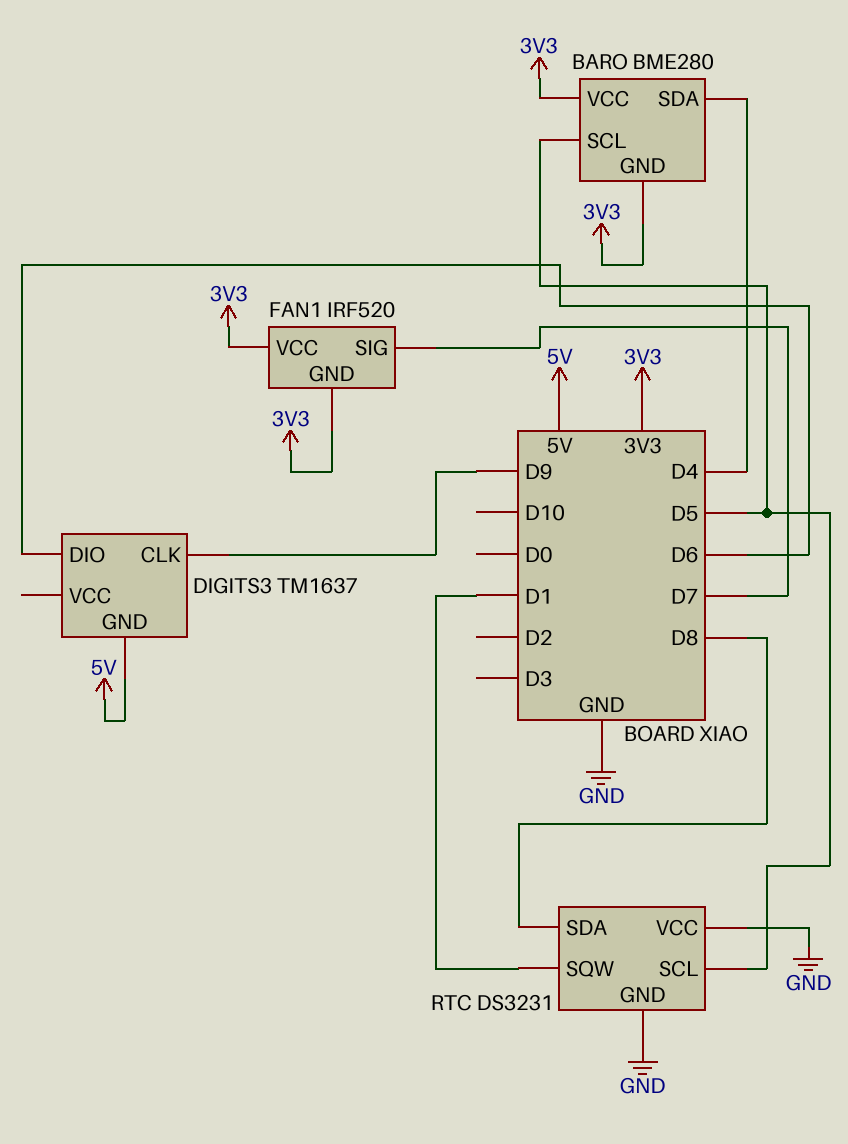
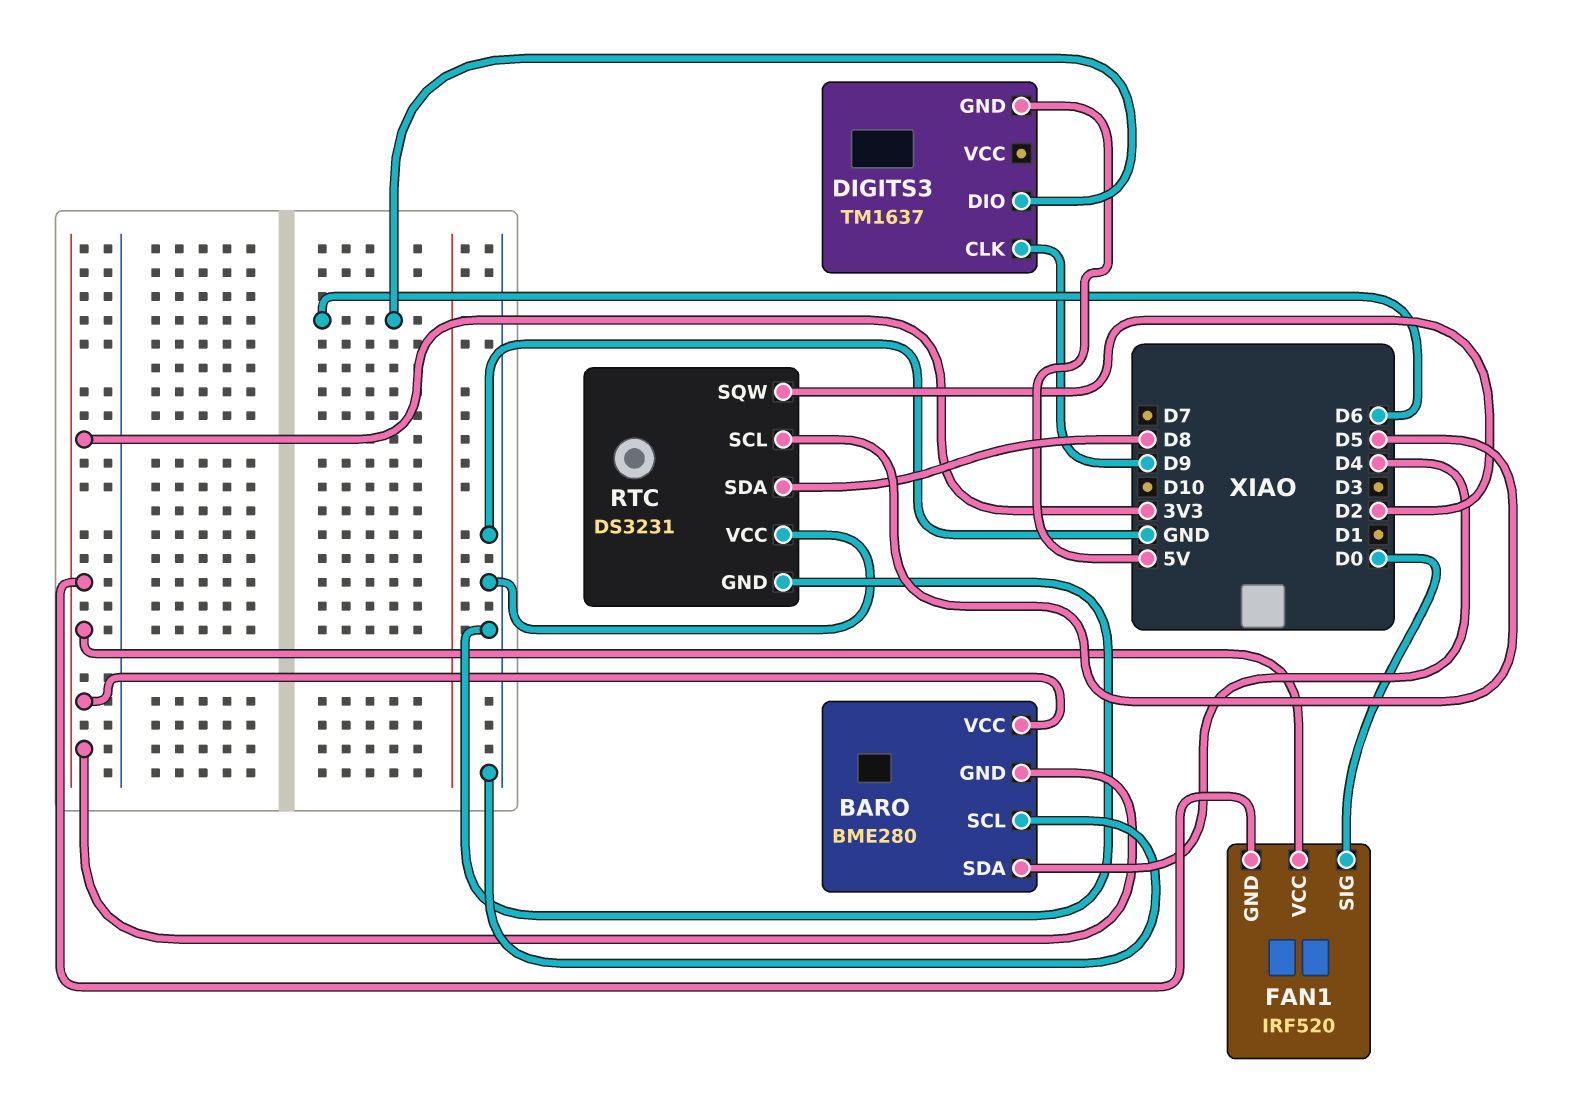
BARO pin SCL: D5 -> GND
FAN1 pin SIG: D7 -> D0
RTC pin SQW: D1 -> D2

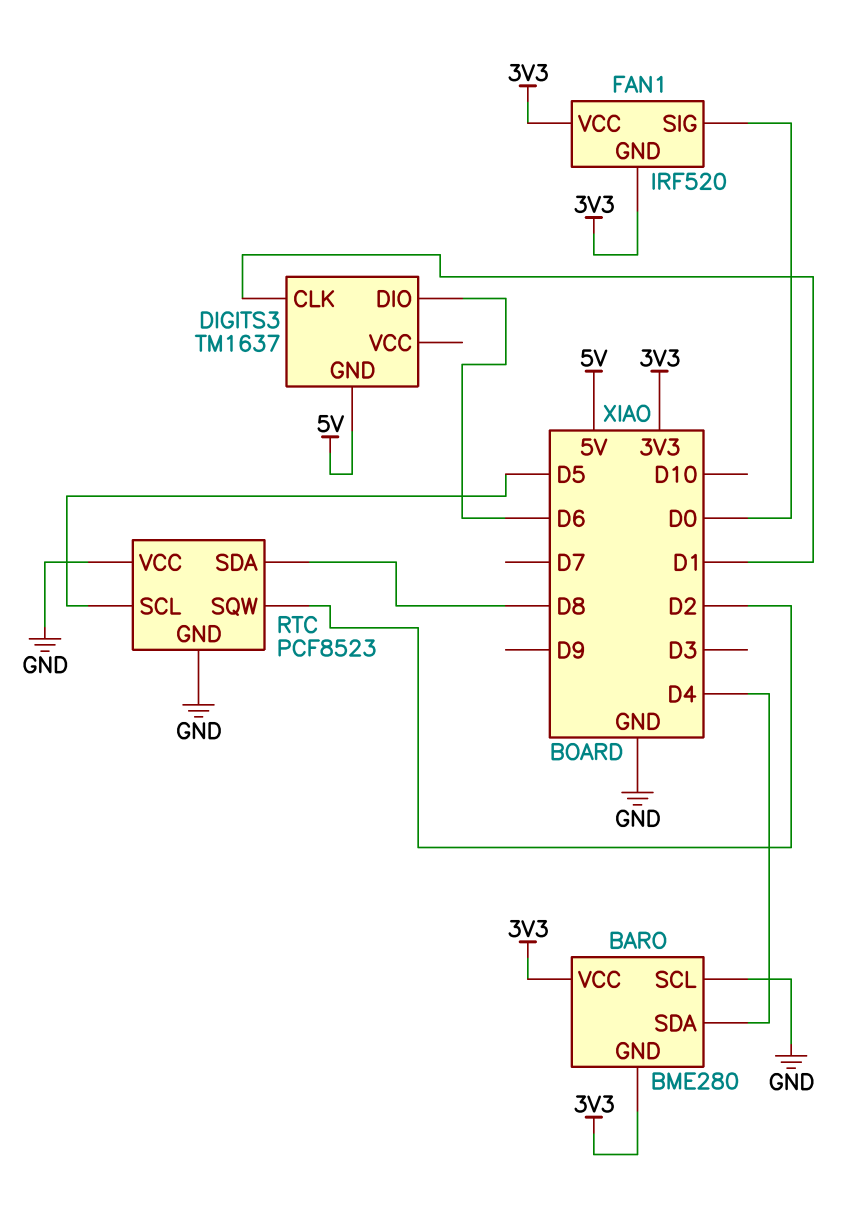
DIGITS3 pin CLK: D9 -> D1
RTC: DS3231 -> PCF8523

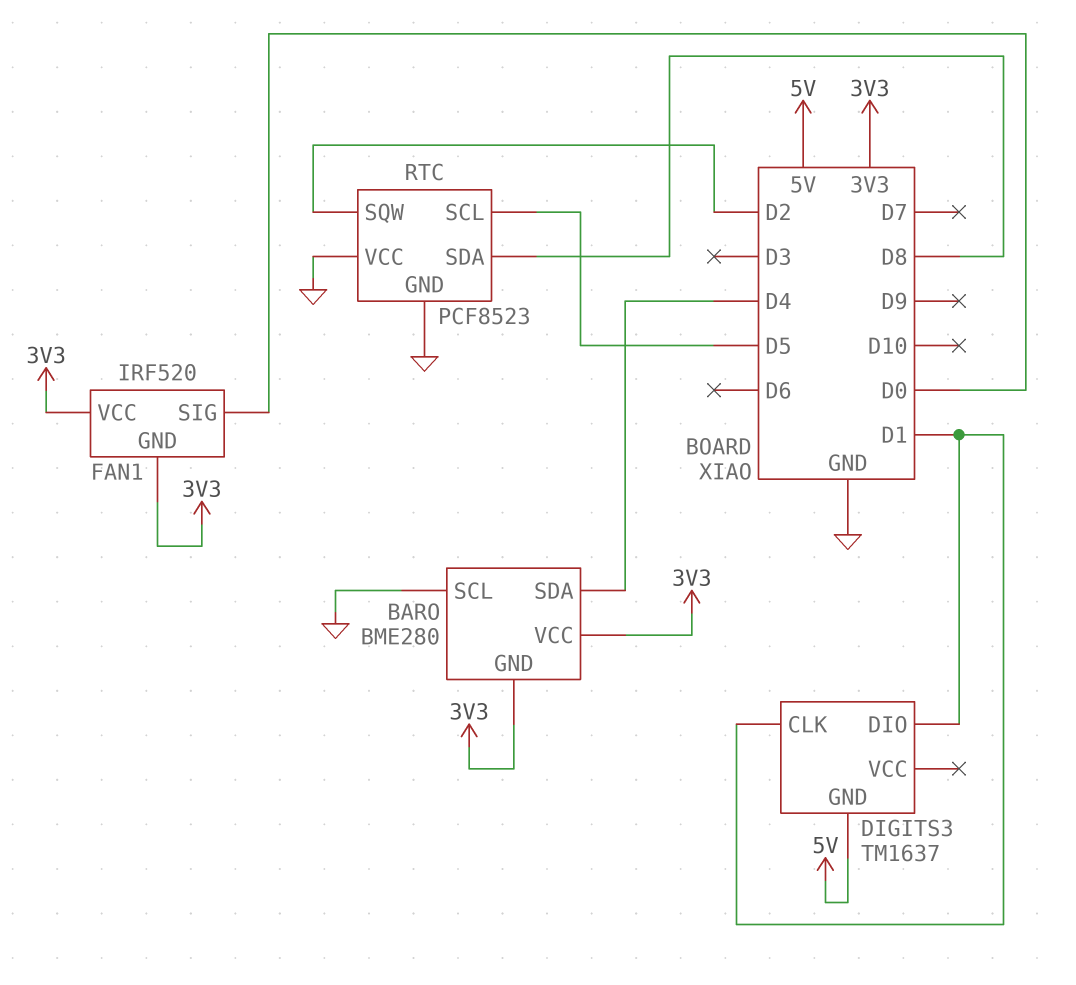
DIGITS3 pin DIO: D6 -> D1

